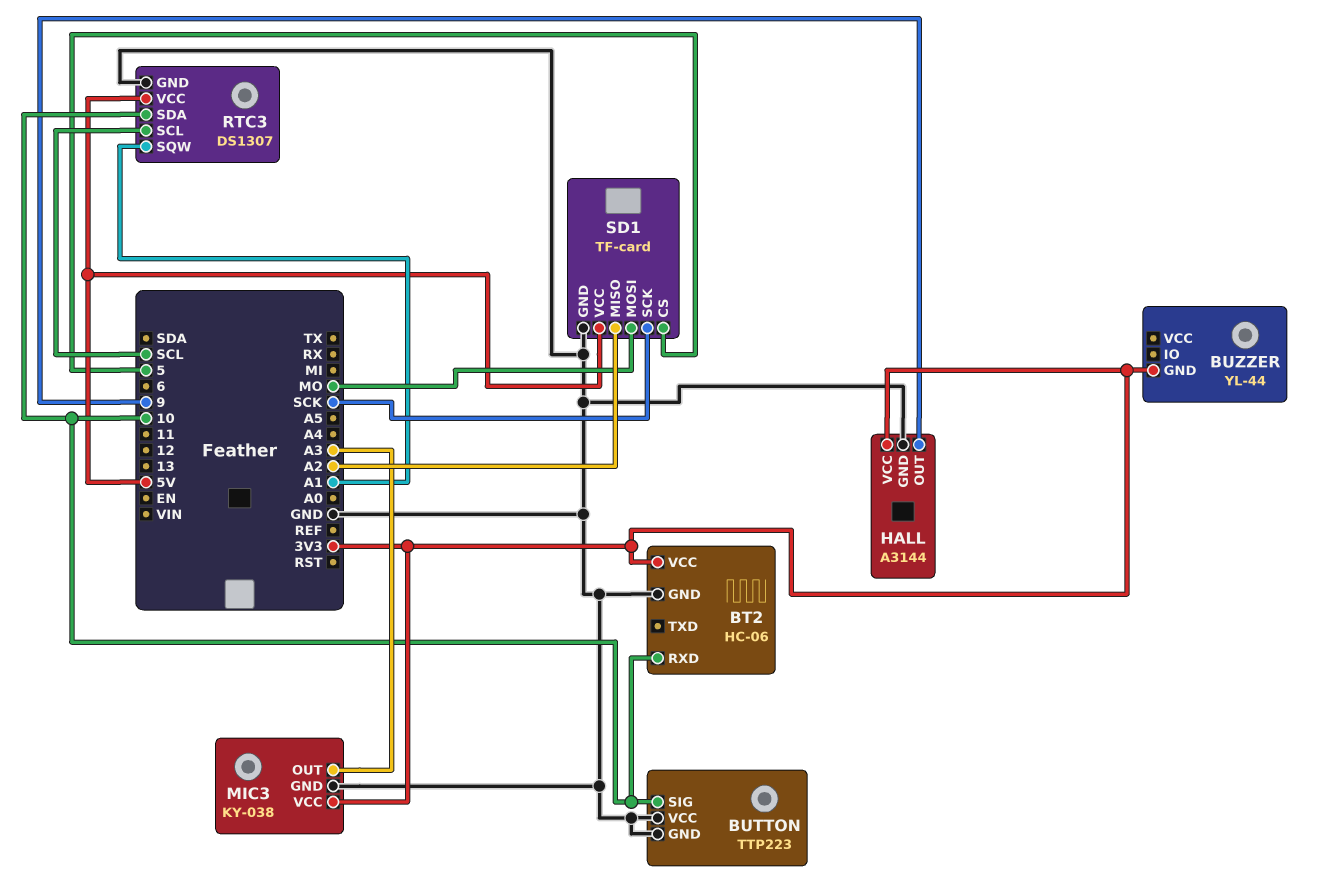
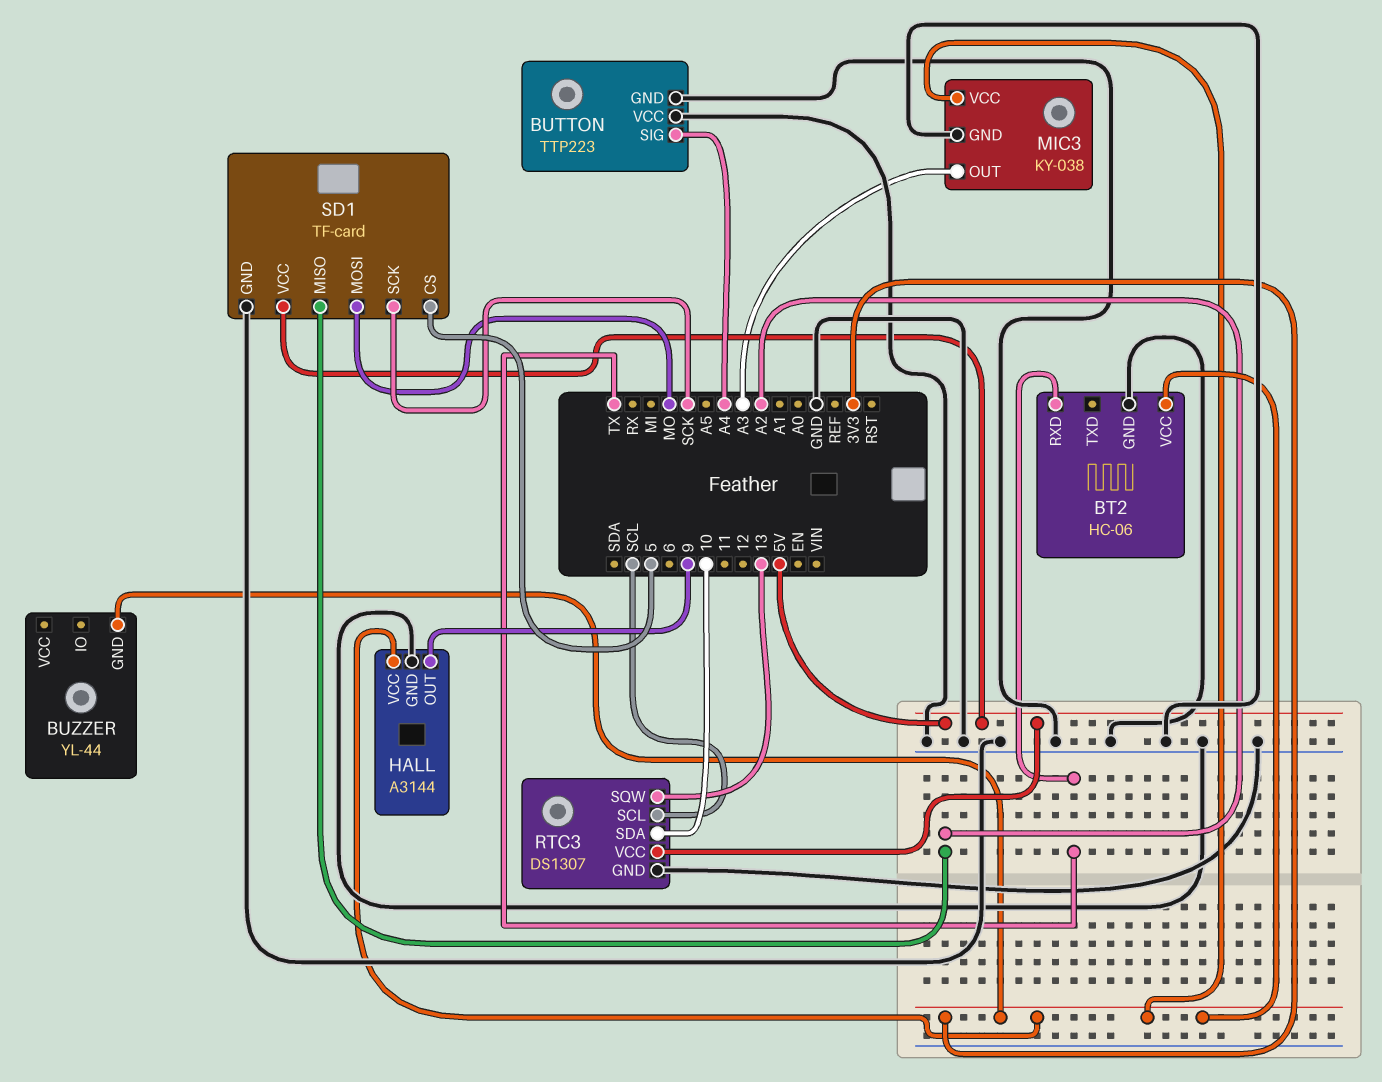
BT2 pin RXD: 10 -> TX
BUTTON pin SIG: 10 -> A4
RTC3 pin SQW: A1 -> 13

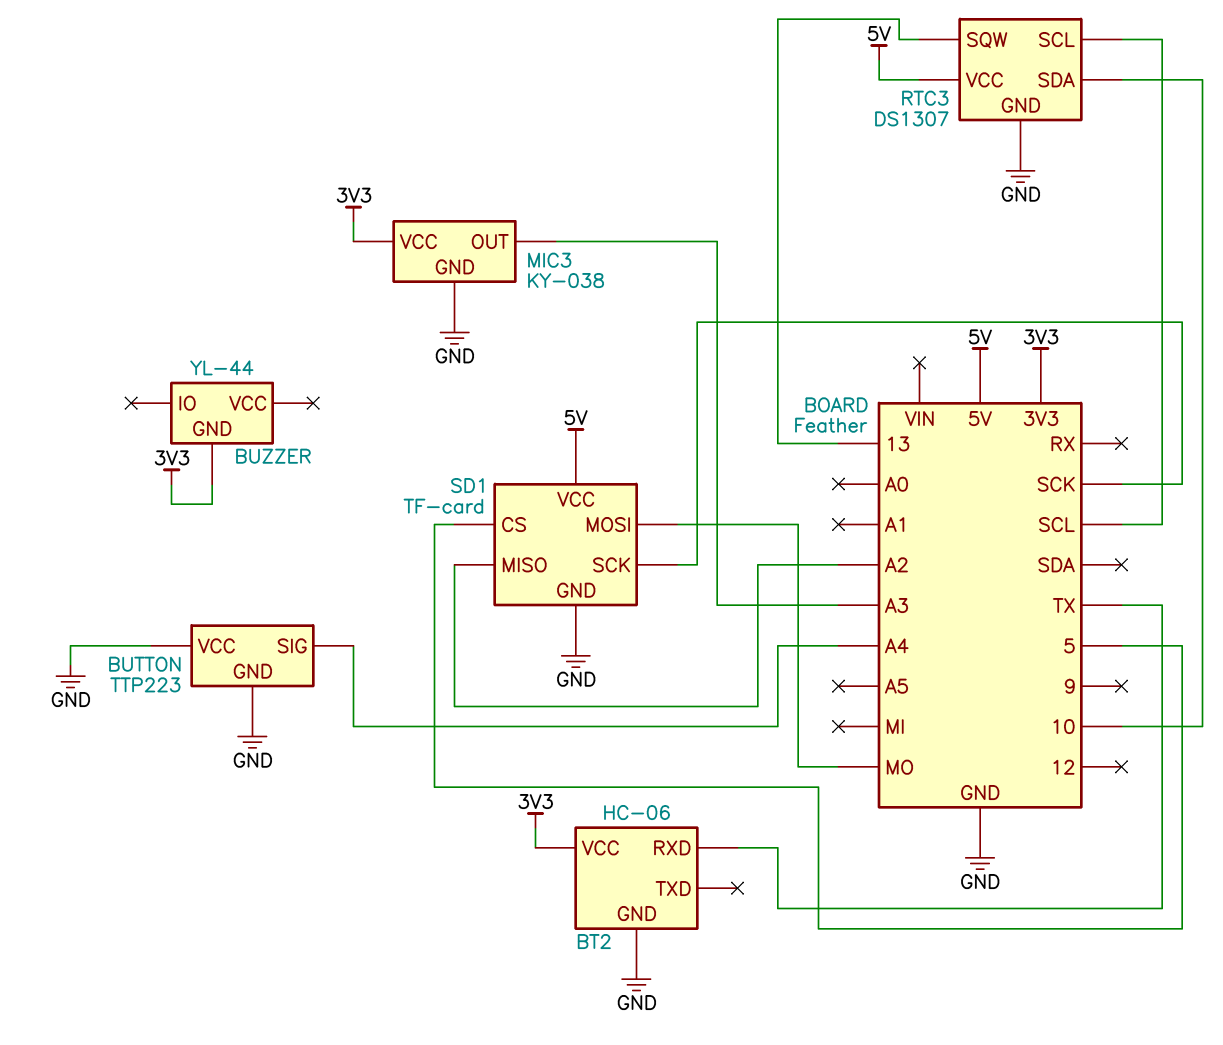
HALL: A3144 -> none
HALL pin GND: GND -> none
HALL pin OUT: 9 -> none
HALL pin VCC: 3V3 -> none

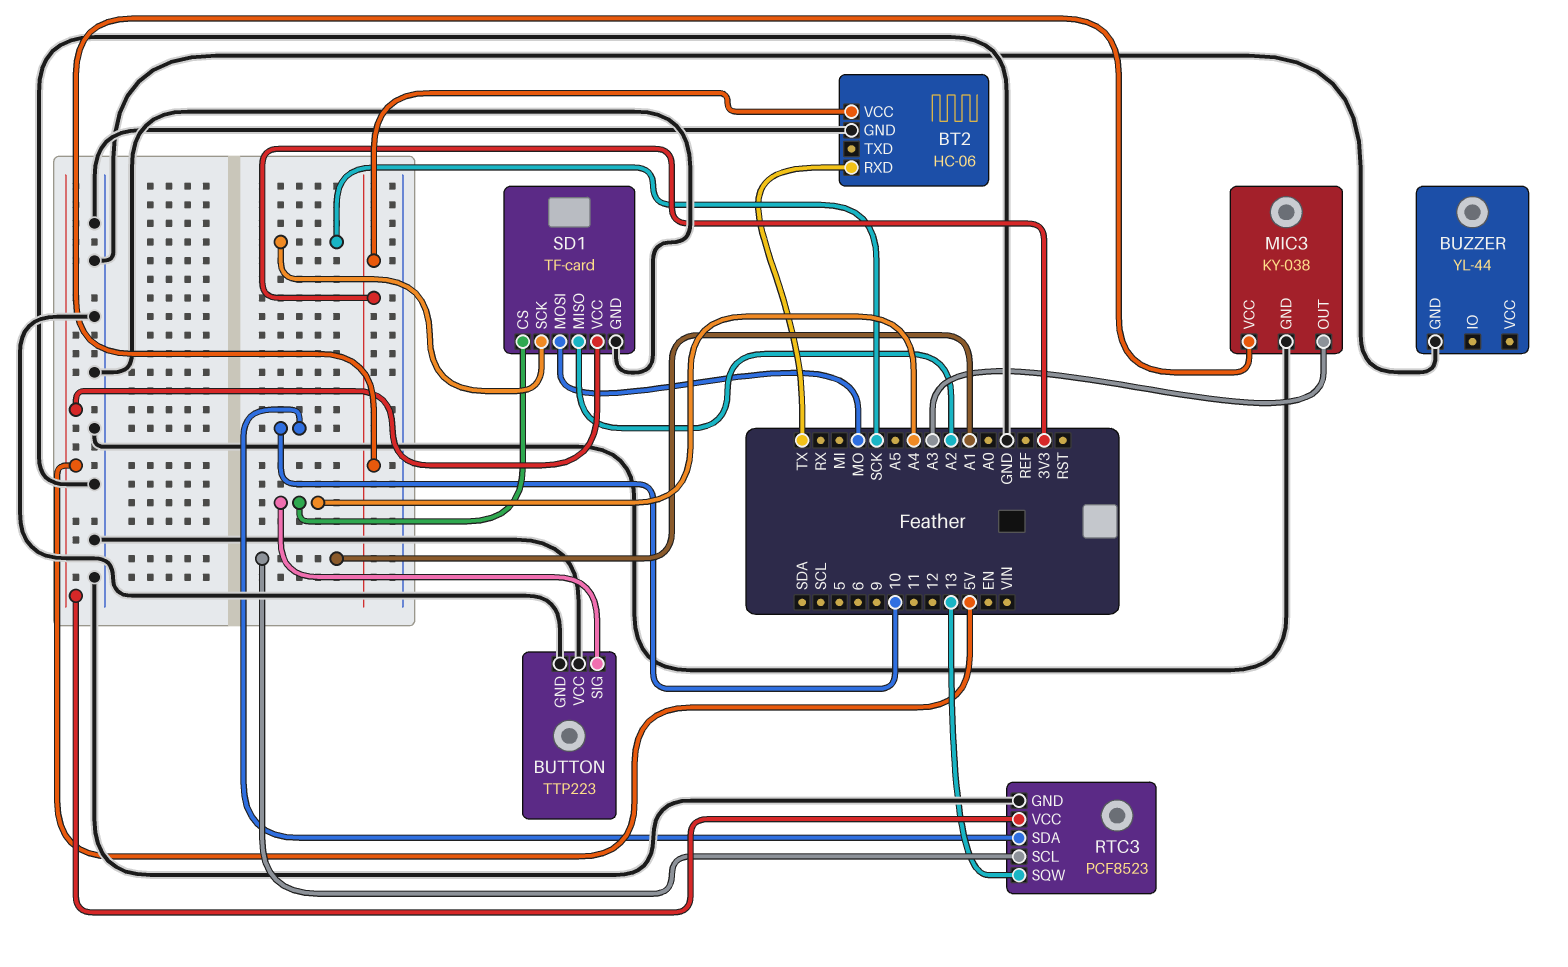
BUZZER pin GND: 3V3 -> GND
RTC3: DS1307 -> PCF8523
RTC3 pin SCL: SCL -> A1
SD1 pin CS: 5 -> A4

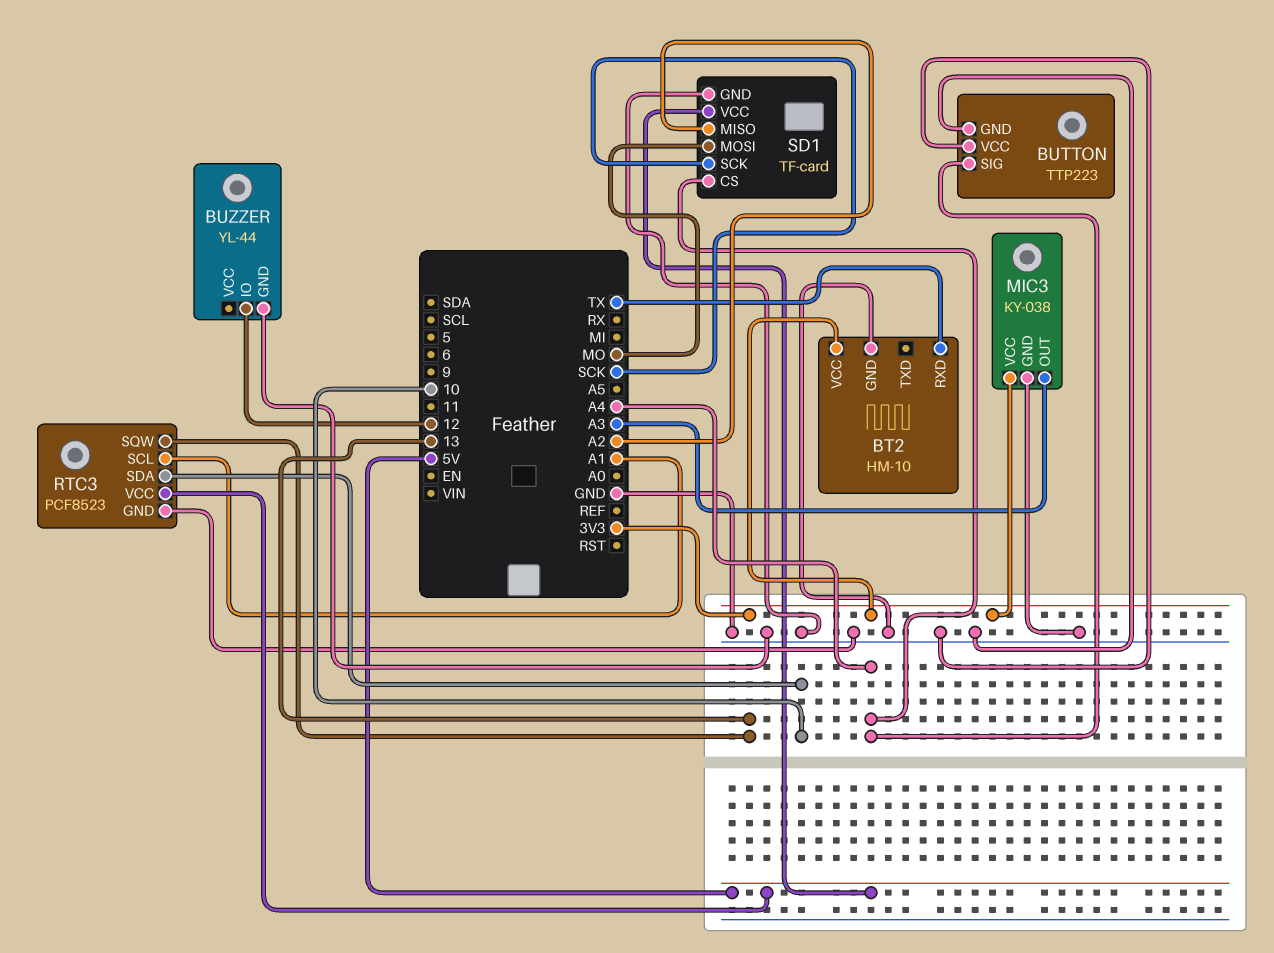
BT2: HC-06 -> HM-10
BUZZER pin IO: none -> 12

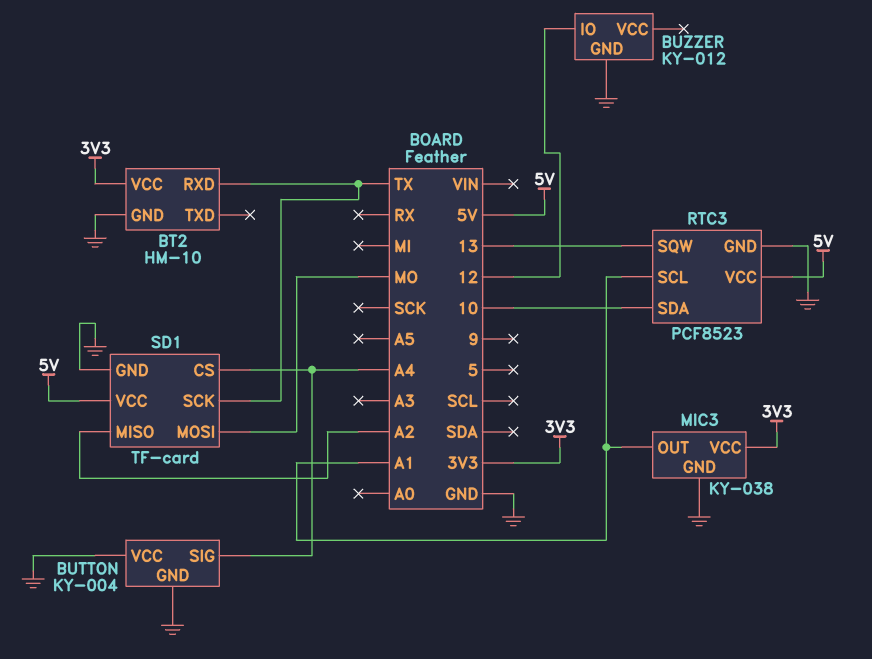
BUTTON: TTP223 -> KY-004
BUZZER: YL-44 -> KY-012
MIC3 pin OUT: A3 -> A1
SD1 pin SCK: SCK -> TX

